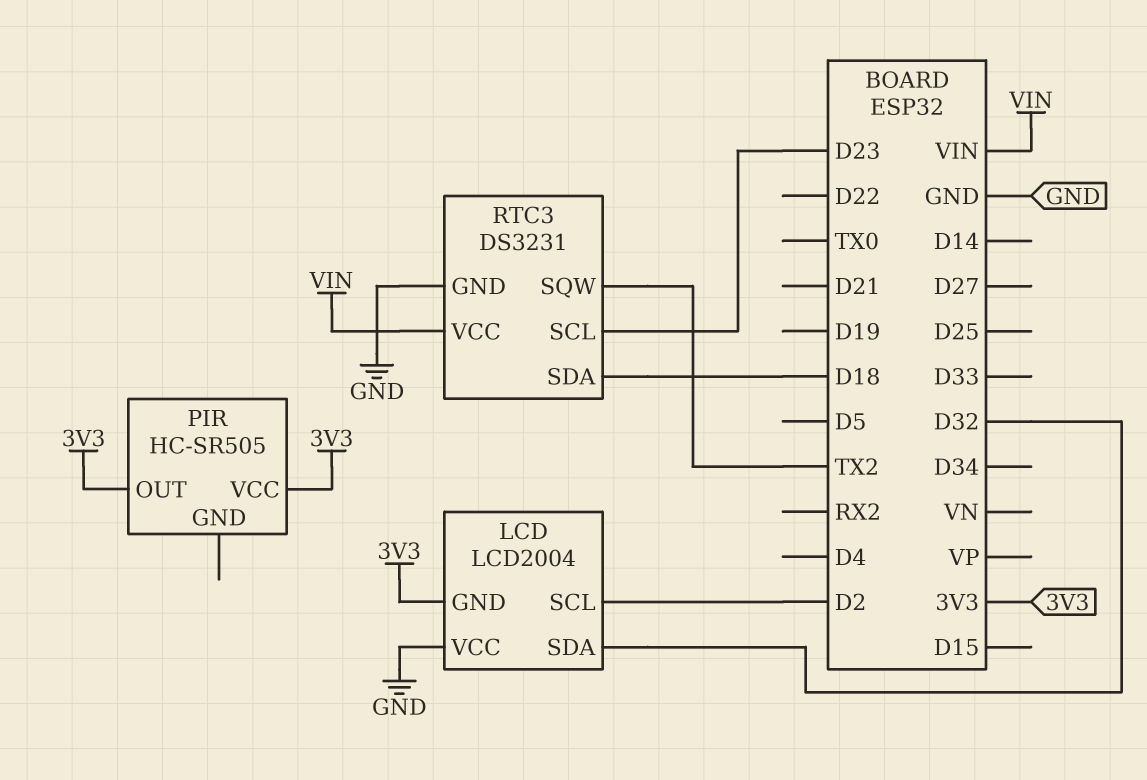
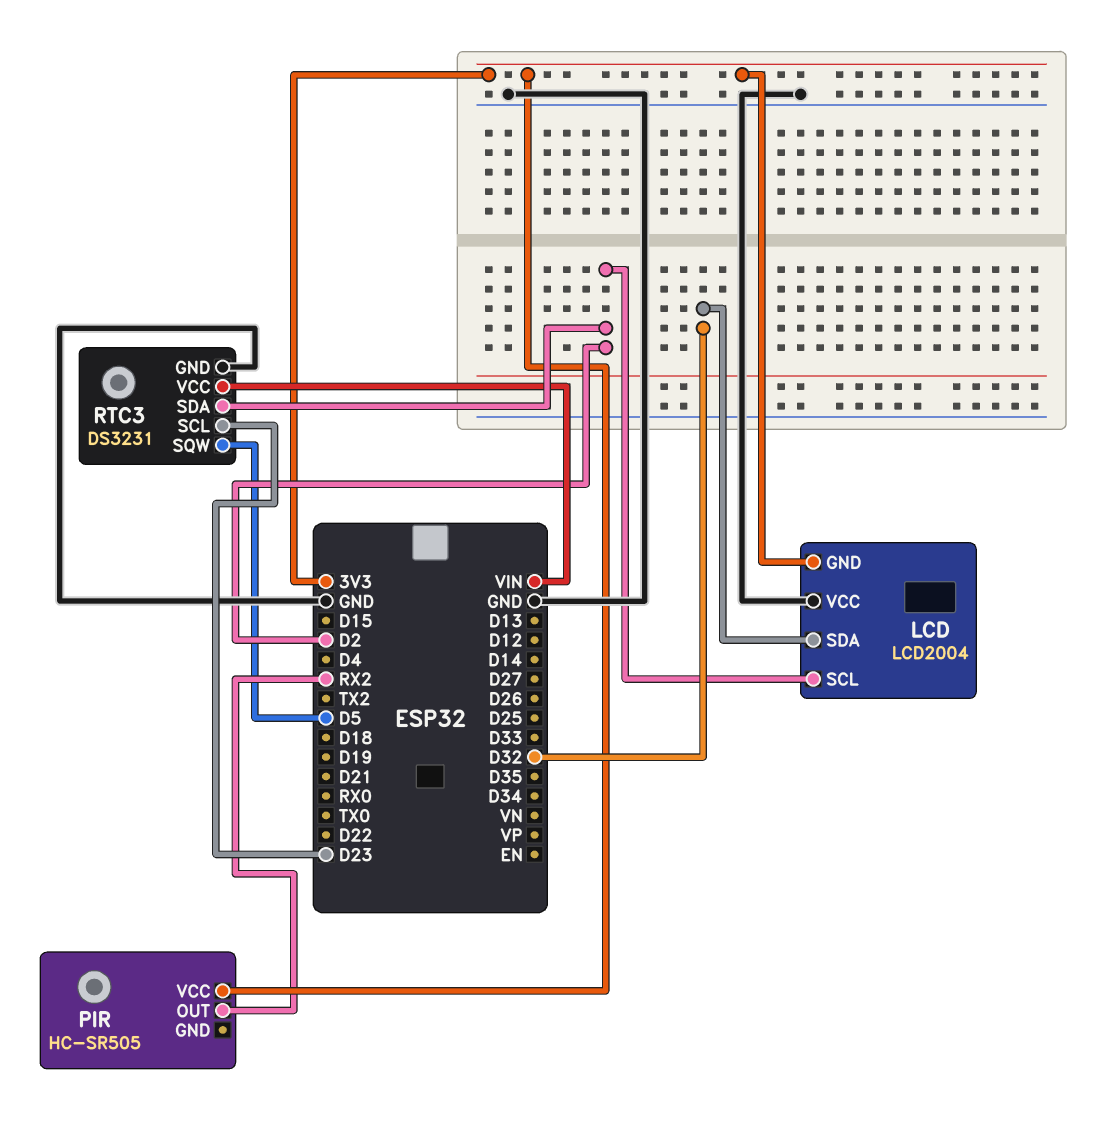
PIR pin OUT: 3V3 -> RX2
RTC3 pin SDA: D18 -> D2
RTC3 pin SQW: TX2 -> D5

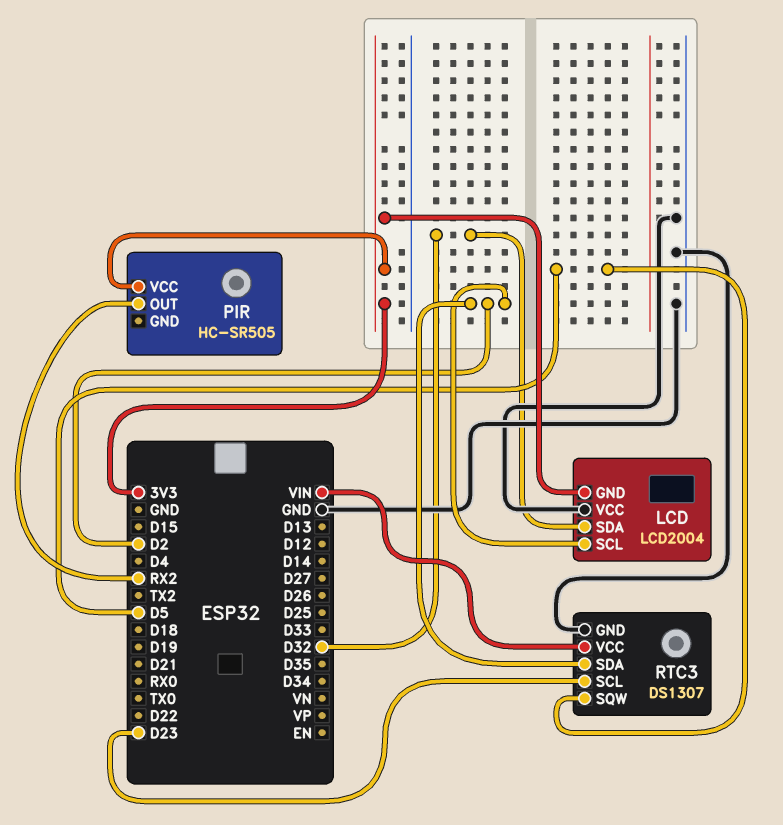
RTC3: DS3231 -> DS1307

